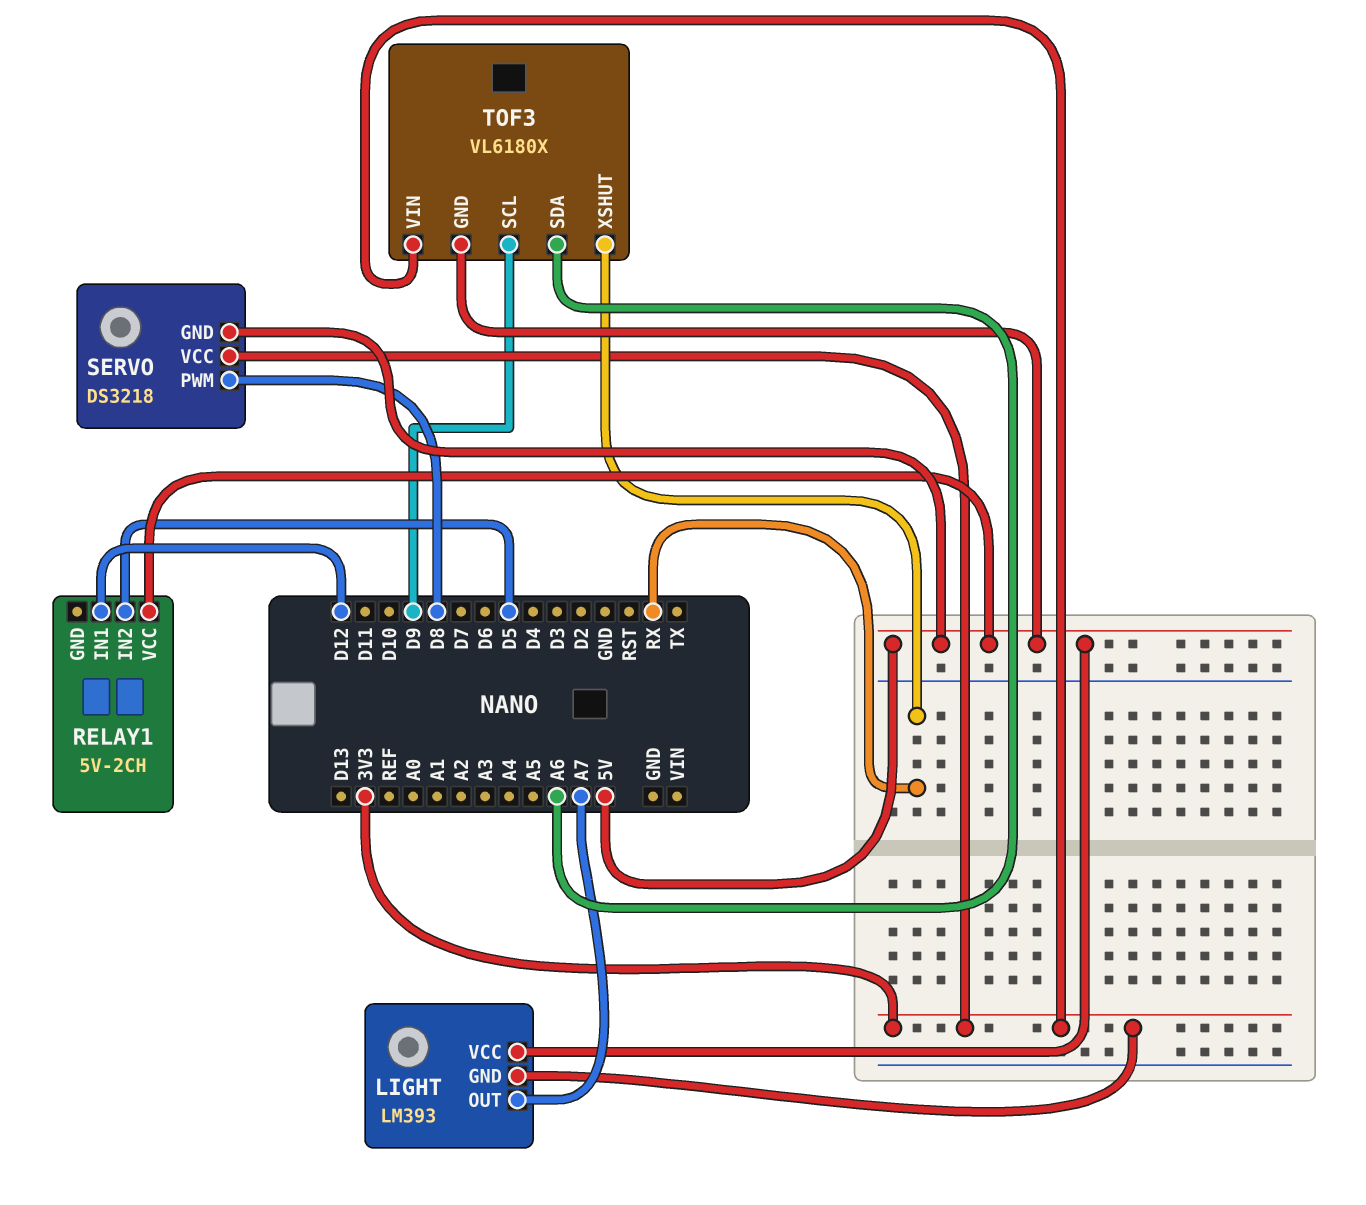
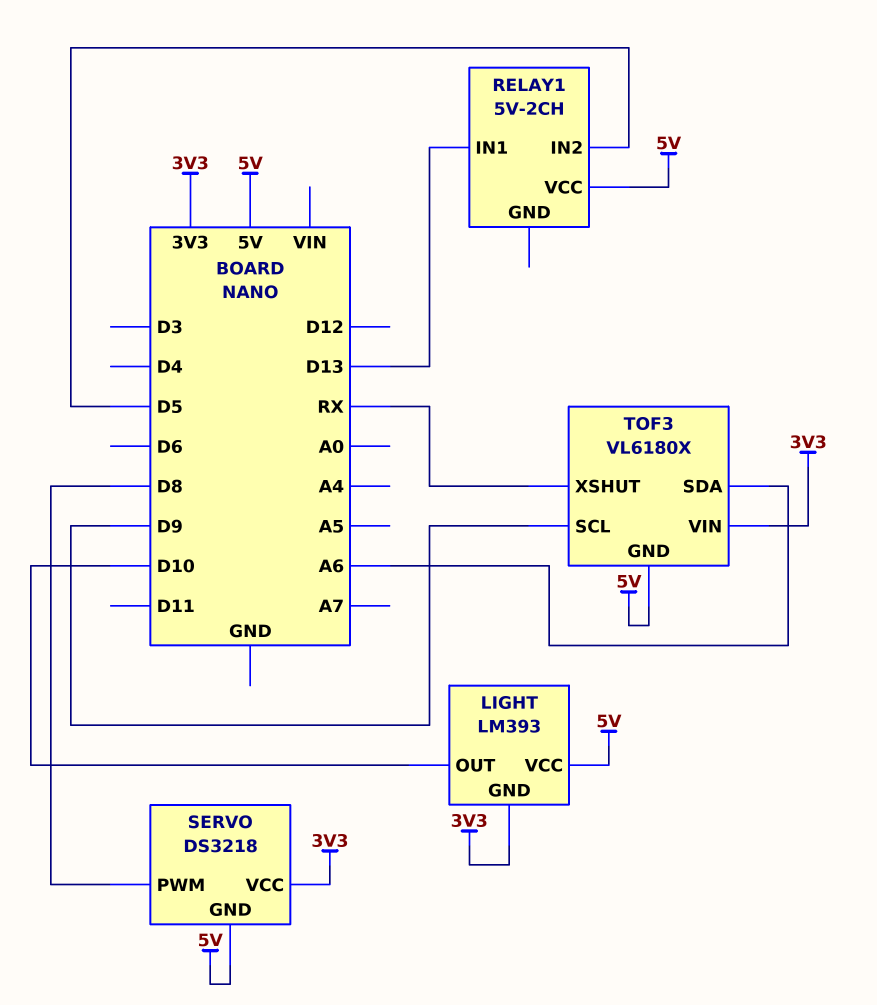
LIGHT pin OUT: A7 -> D10
RELAY1 pin IN1: D12 -> D13

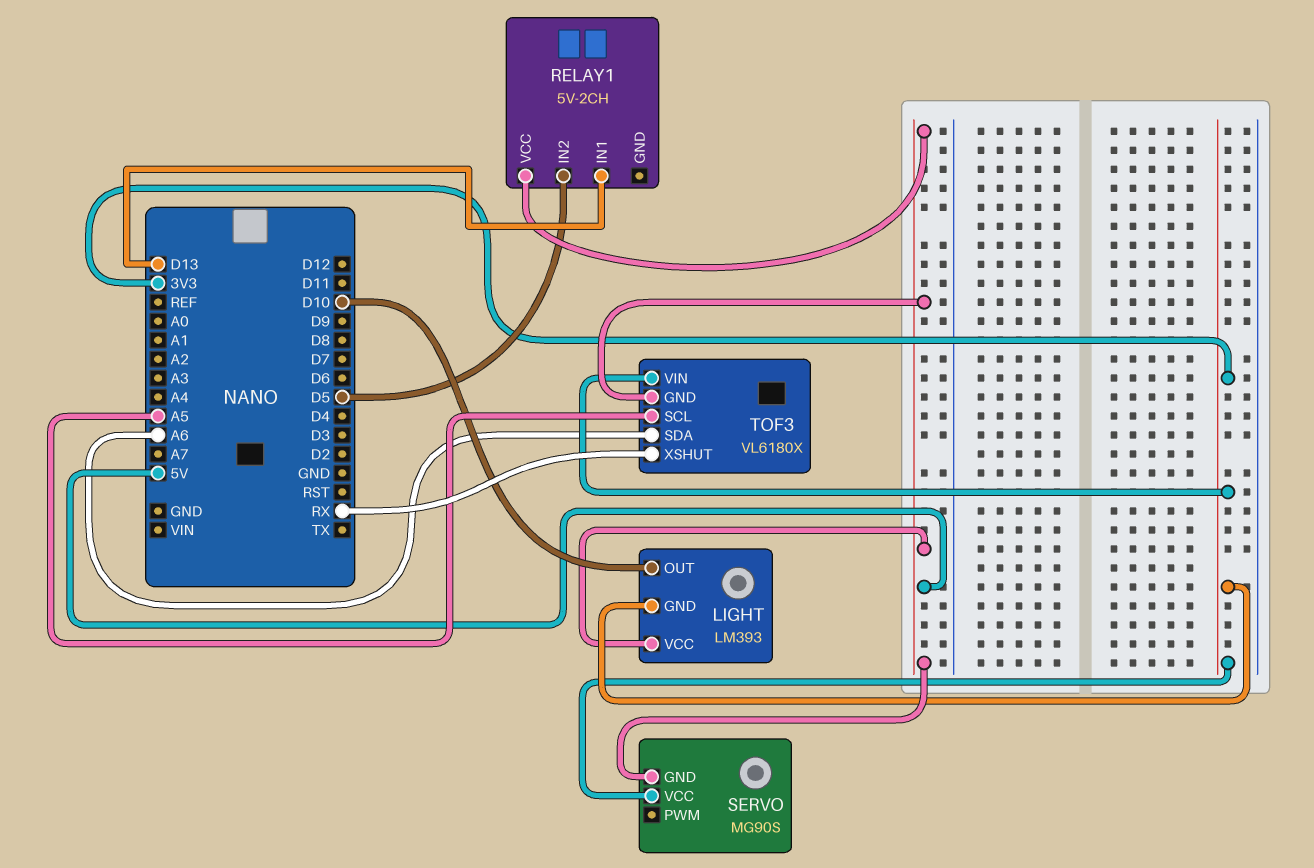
SERVO: DS3218 -> MG90S
SERVO pin PWM: D8 -> none
TOF3 pin SCL: D9 -> A5

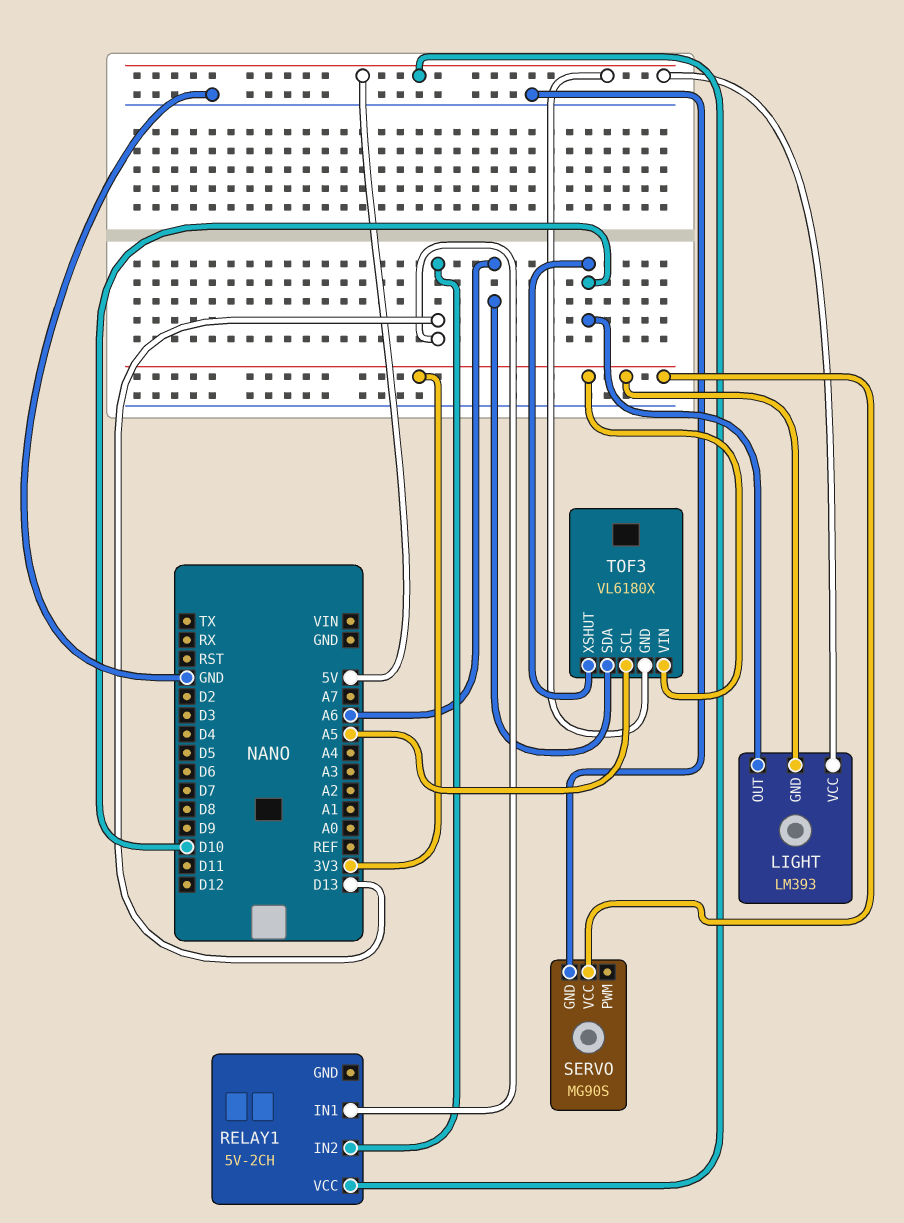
RELAY1 pin IN2: D5 -> D13
SERVO pin GND: 5V -> GND
TOF3 pin XSHUT: RX -> D10

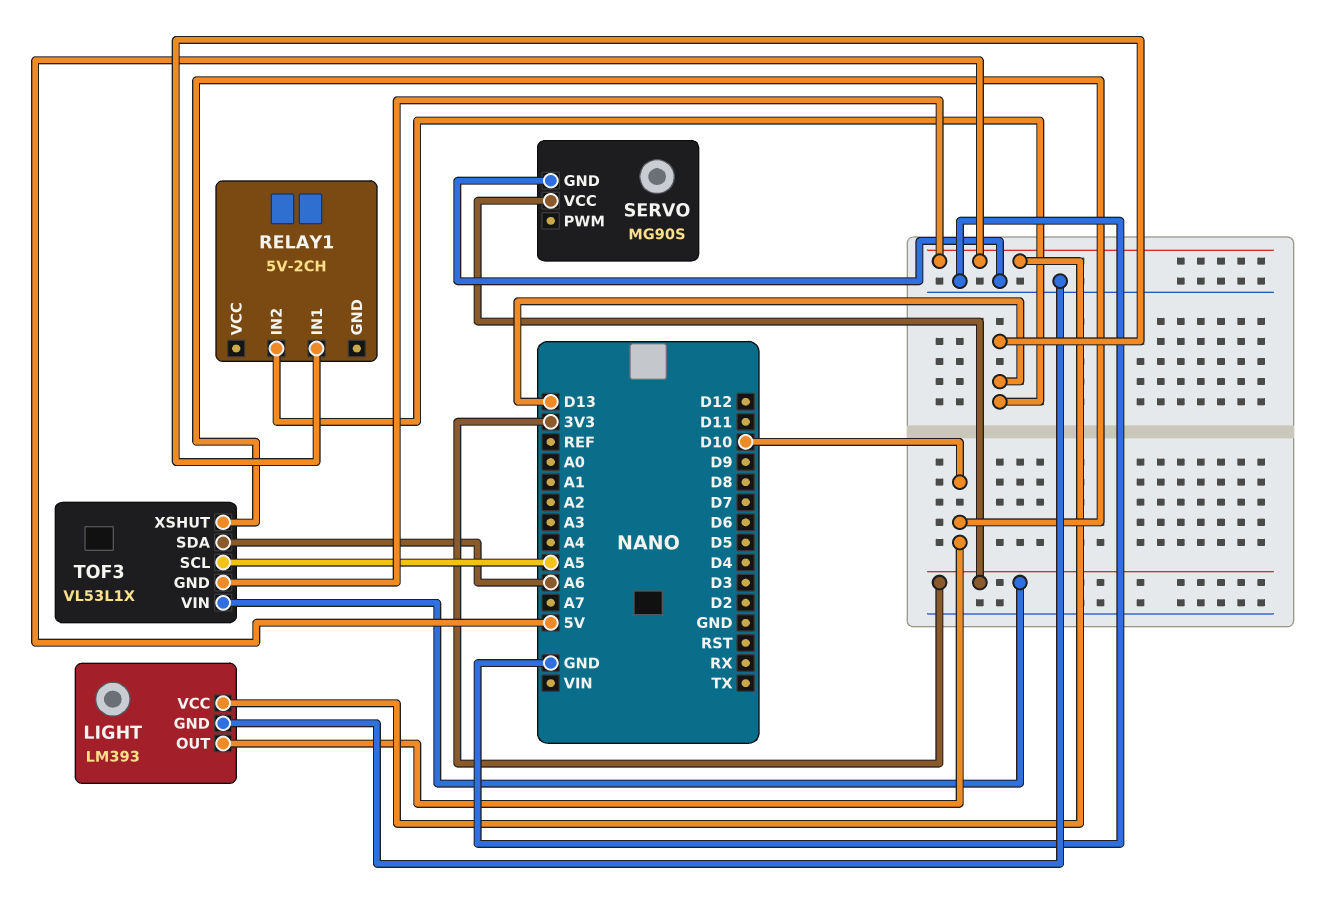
LIGHT pin GND: 3V3 -> GND
RELAY1 pin VCC: 5V -> none
TOF3: VL6180X -> VL53L1X

